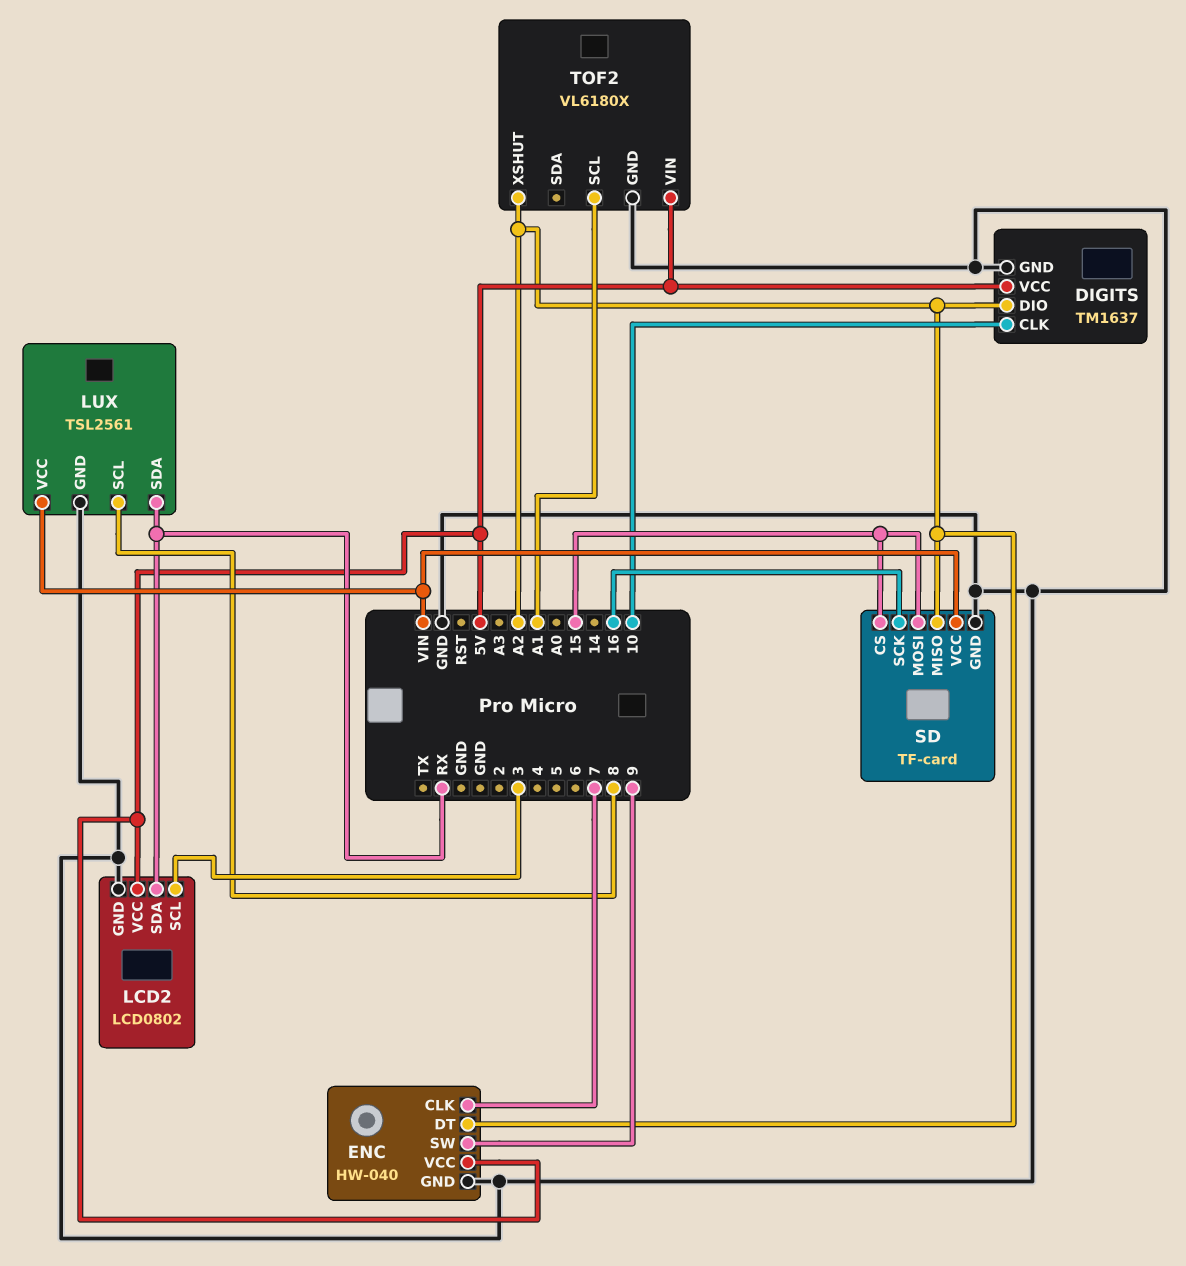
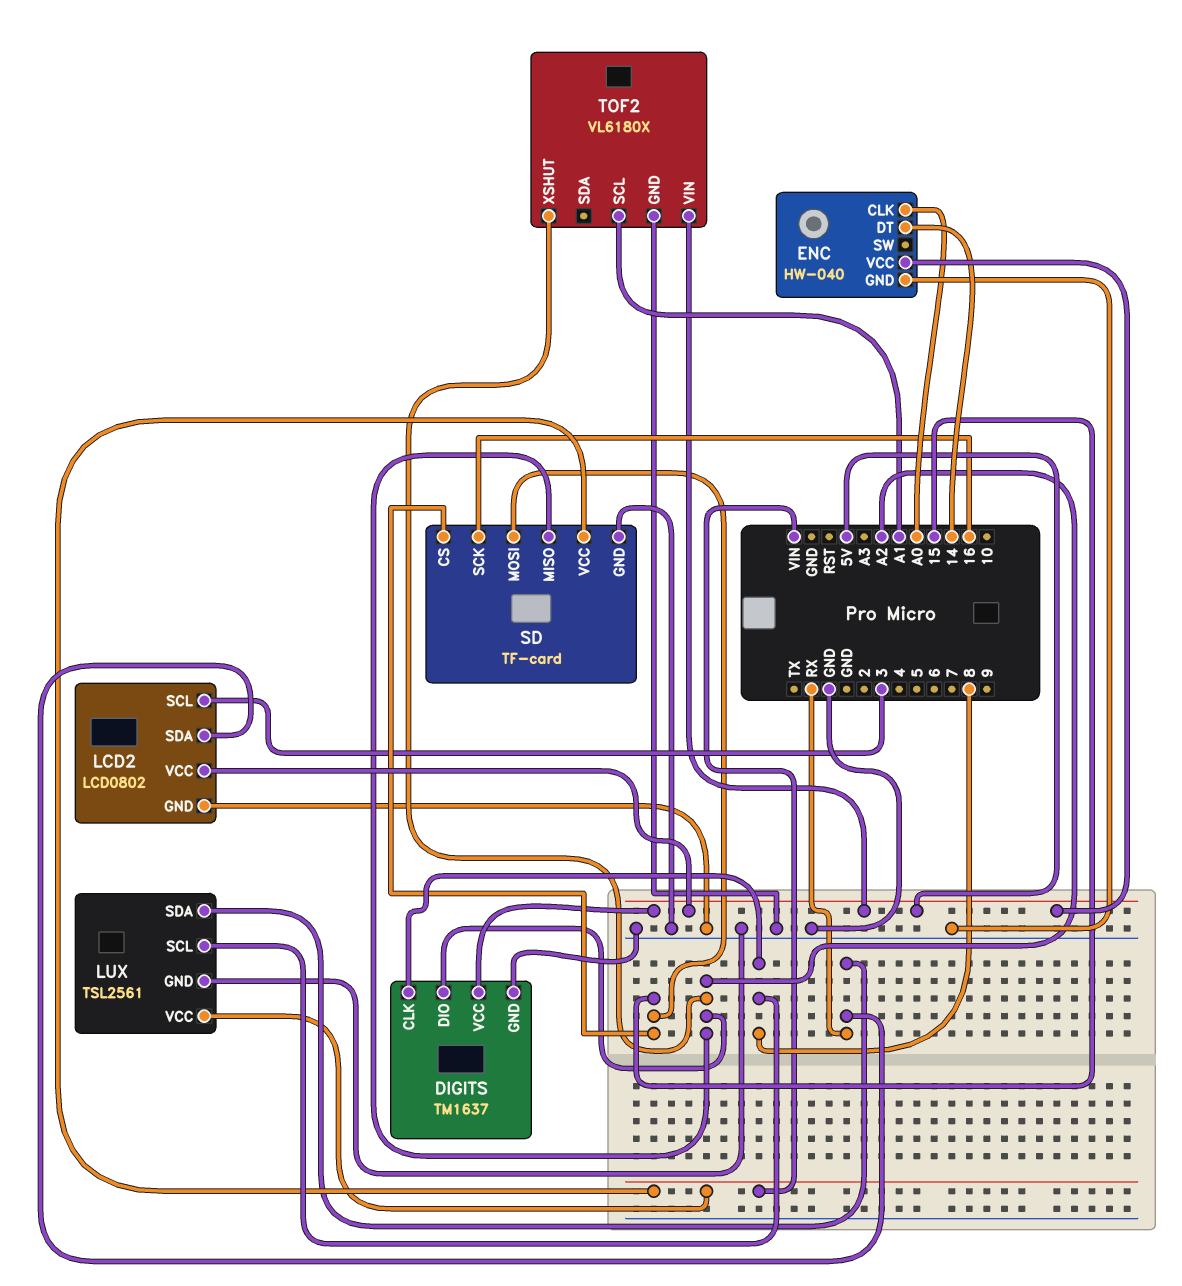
DIGITS pin CLK: 10 -> 8
ENC pin CLK: 7 -> A0
ENC pin DT: A2 -> 14
ENC pin SW: 9 -> none

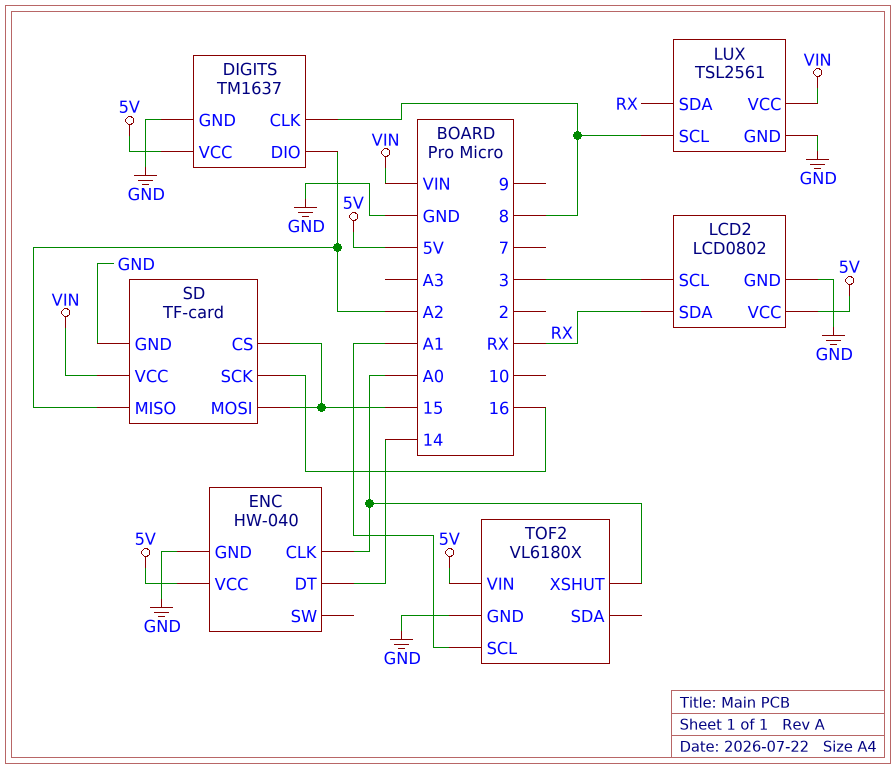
TOF2 pin XSHUT: A2 -> A0

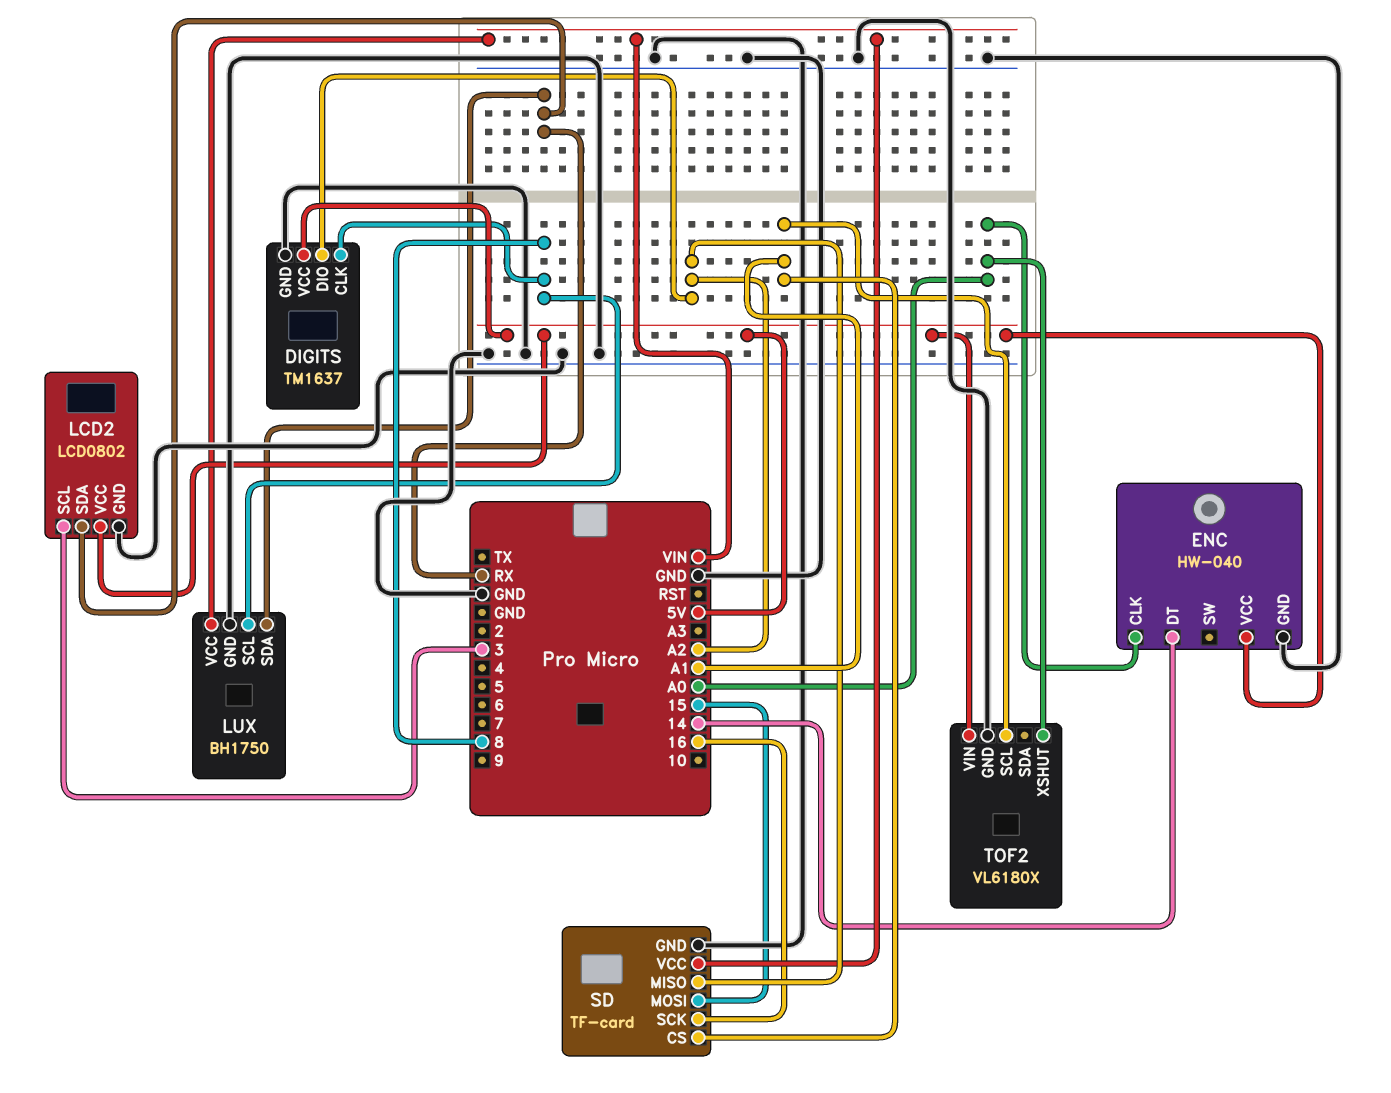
LUX: TSL2561 -> BH1750
SD pin CS: 15 -> A1

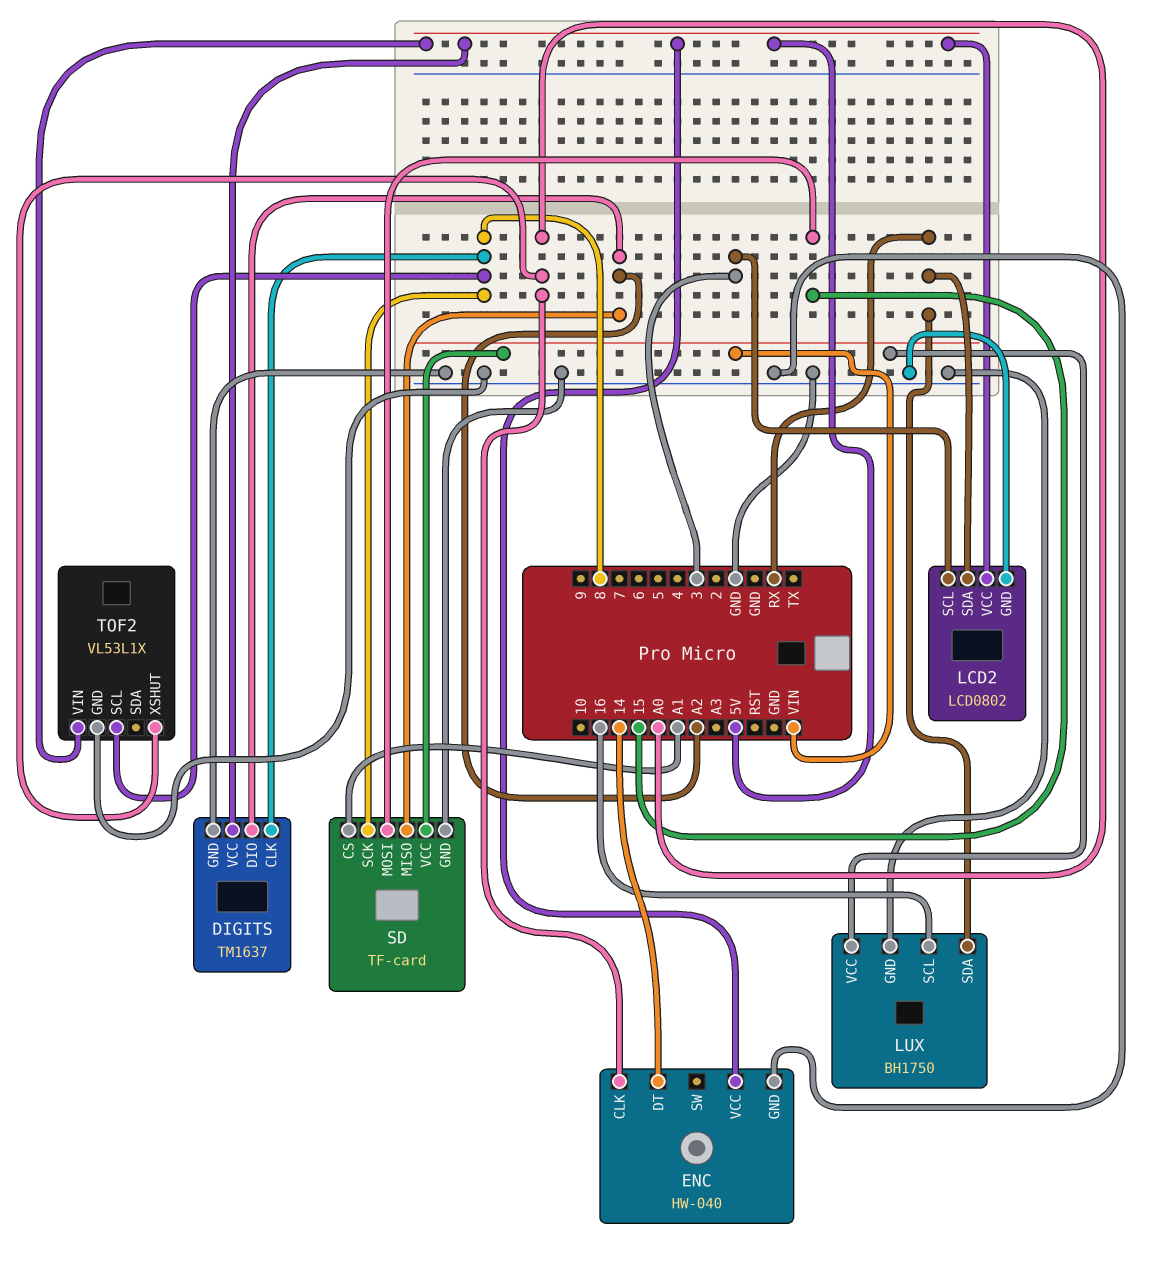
LUX pin SCL: 8 -> 16
SD pin SCK: 16 -> 8
TOF2: VL6180X -> VL53L1X
TOF2 pin SCL: A1 -> 8

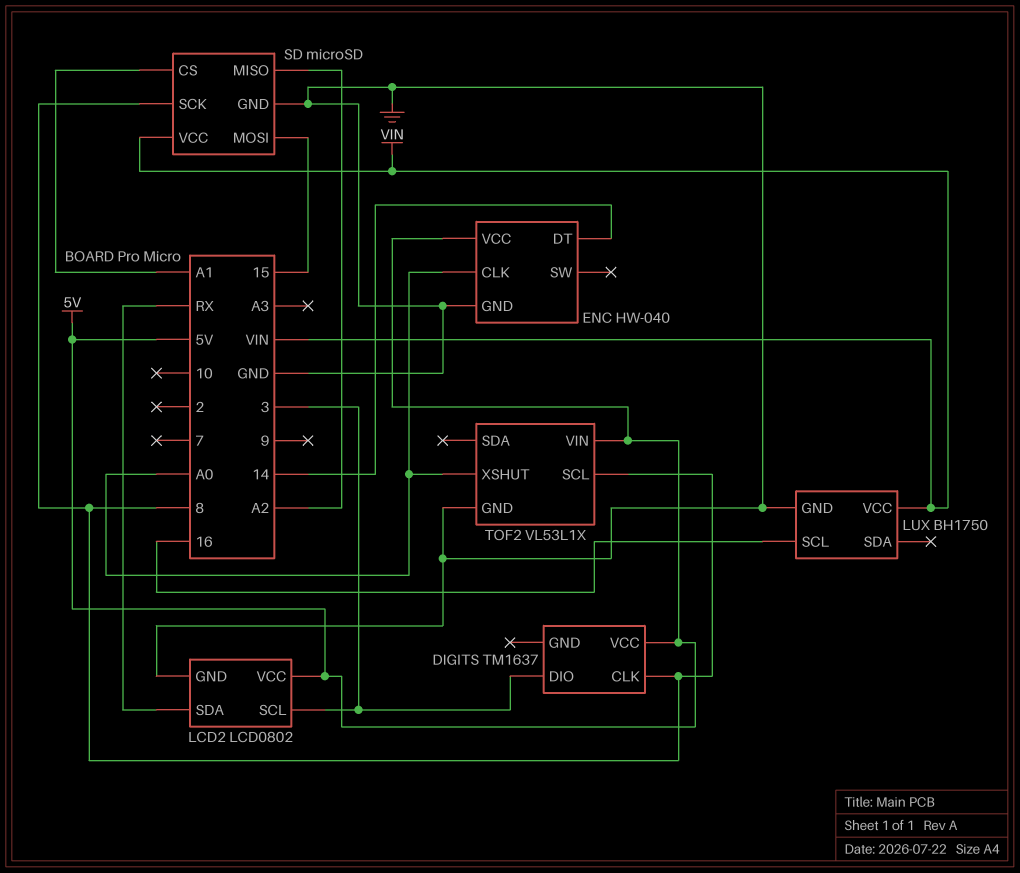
DIGITS pin DIO: A2 -> 3
DIGITS pin GND: GND -> none
LUX pin SDA: RX -> none
SD: TF-card -> microSD

